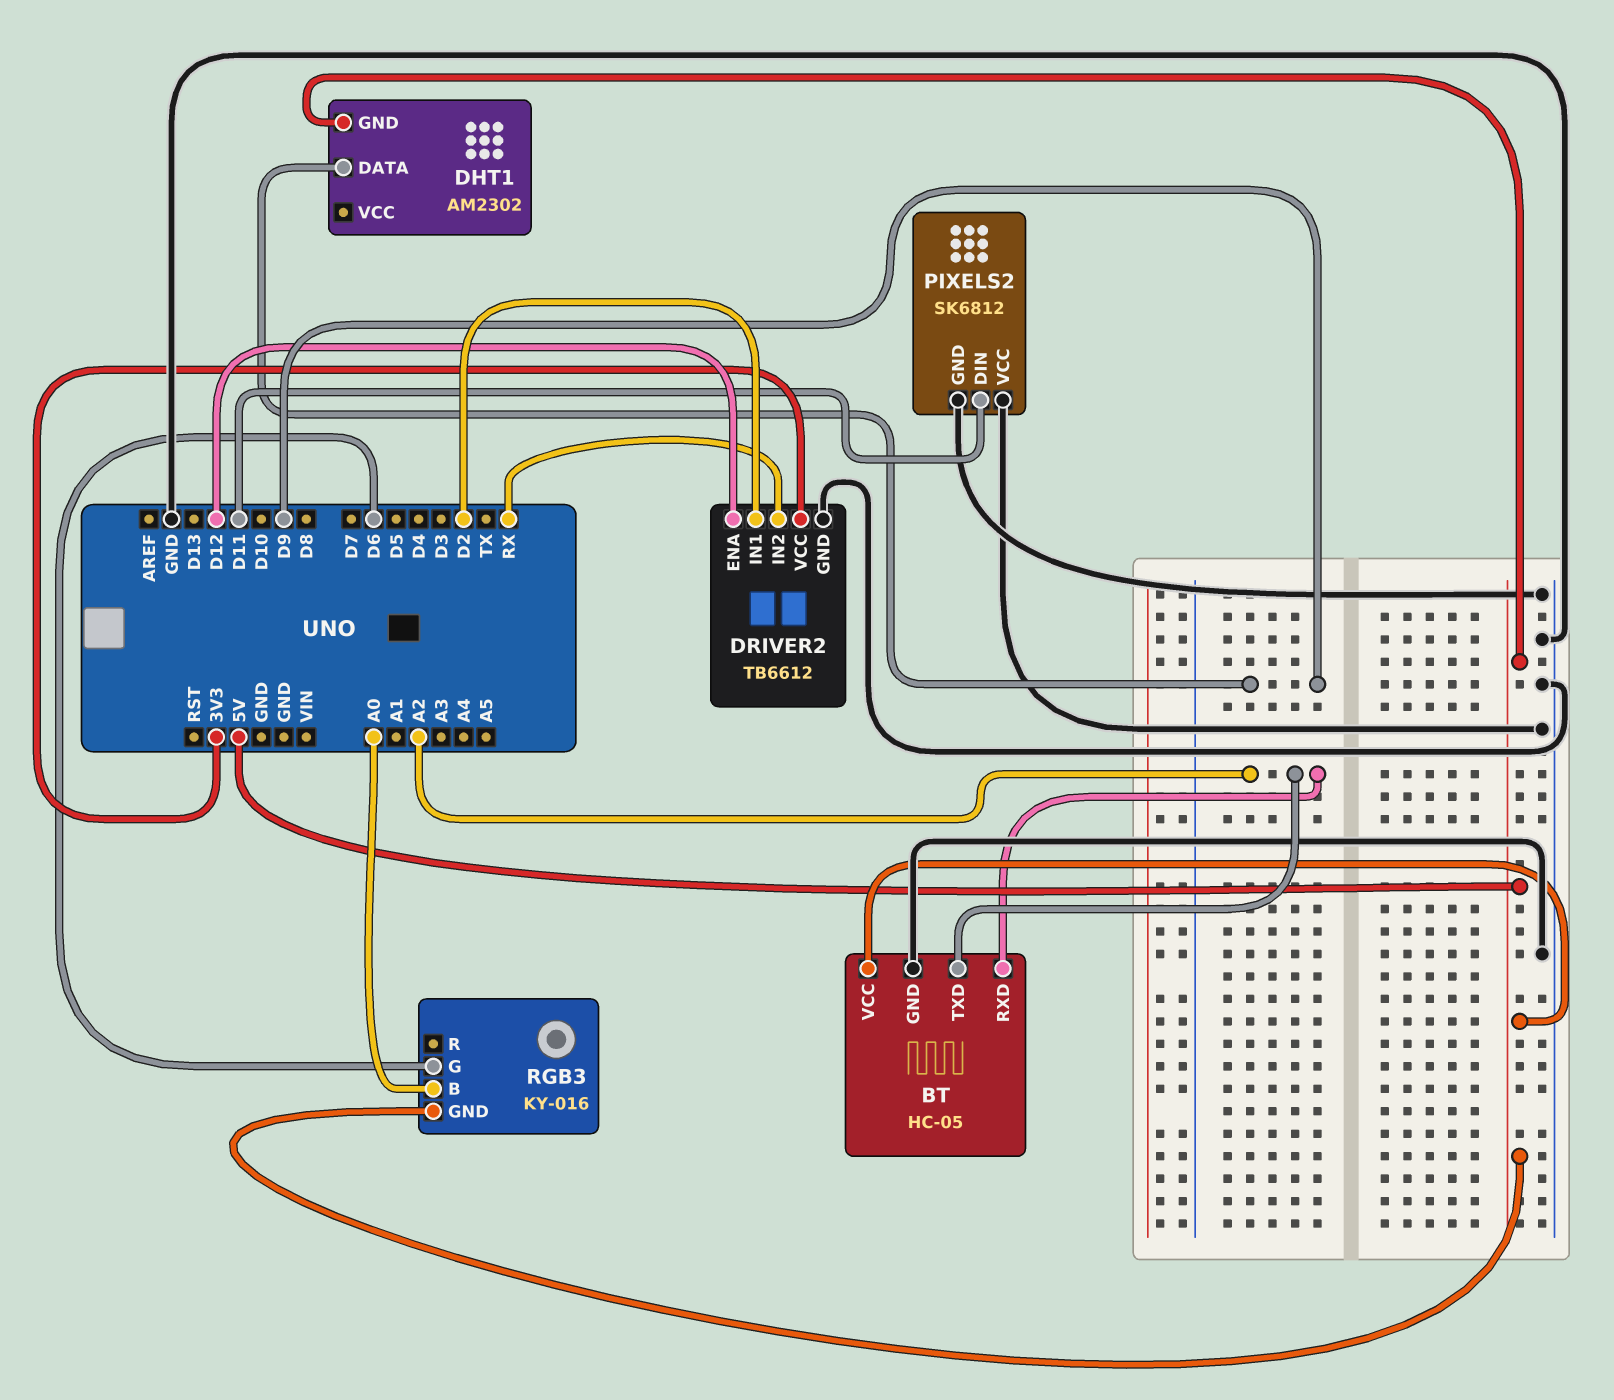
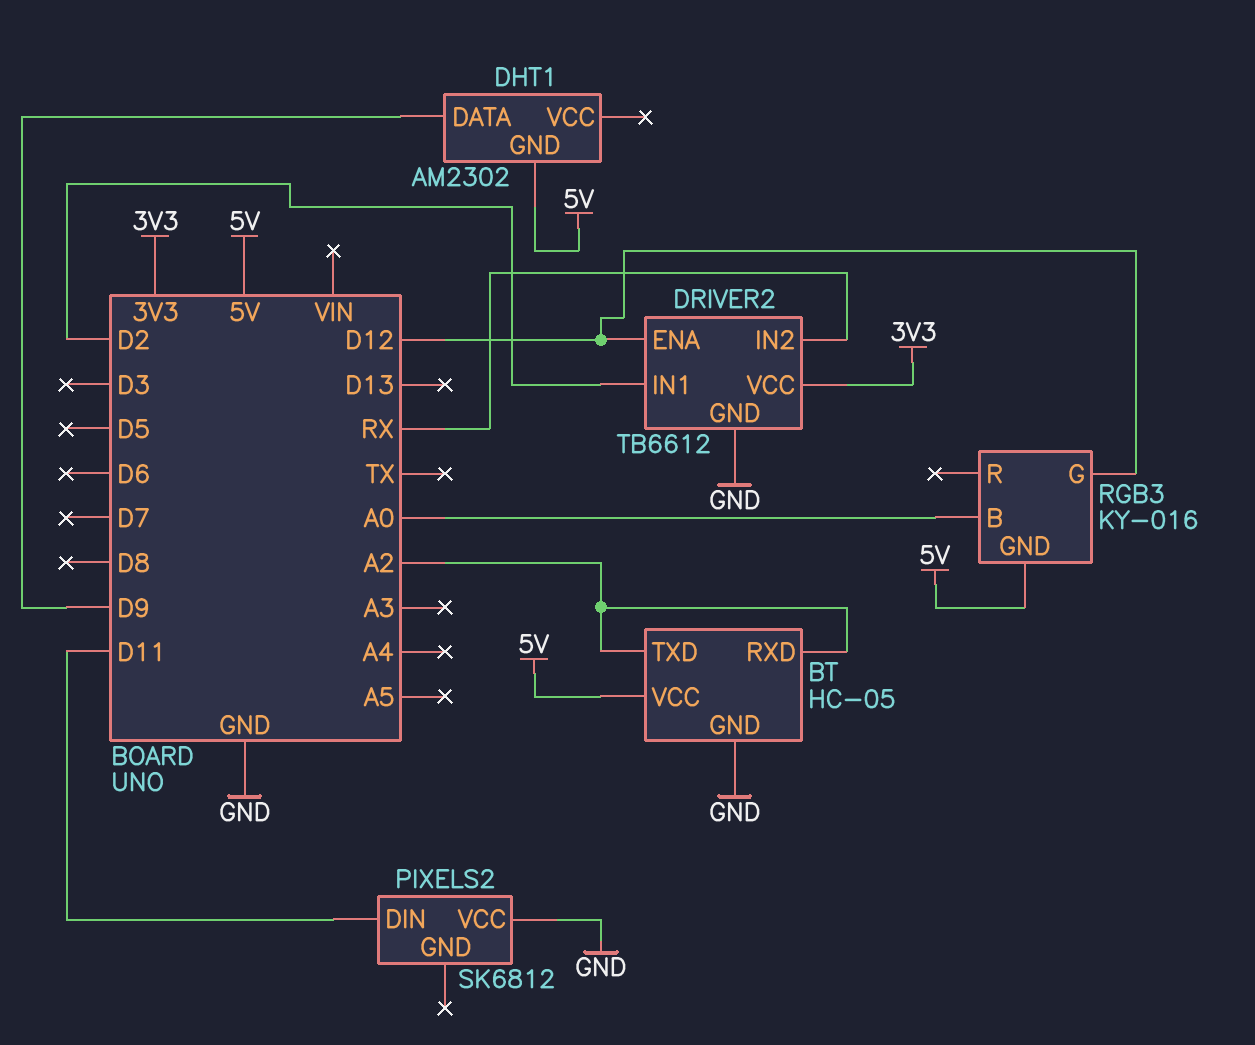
PIXELS2 pin GND: GND -> none
RGB3 pin G: D6 -> D12

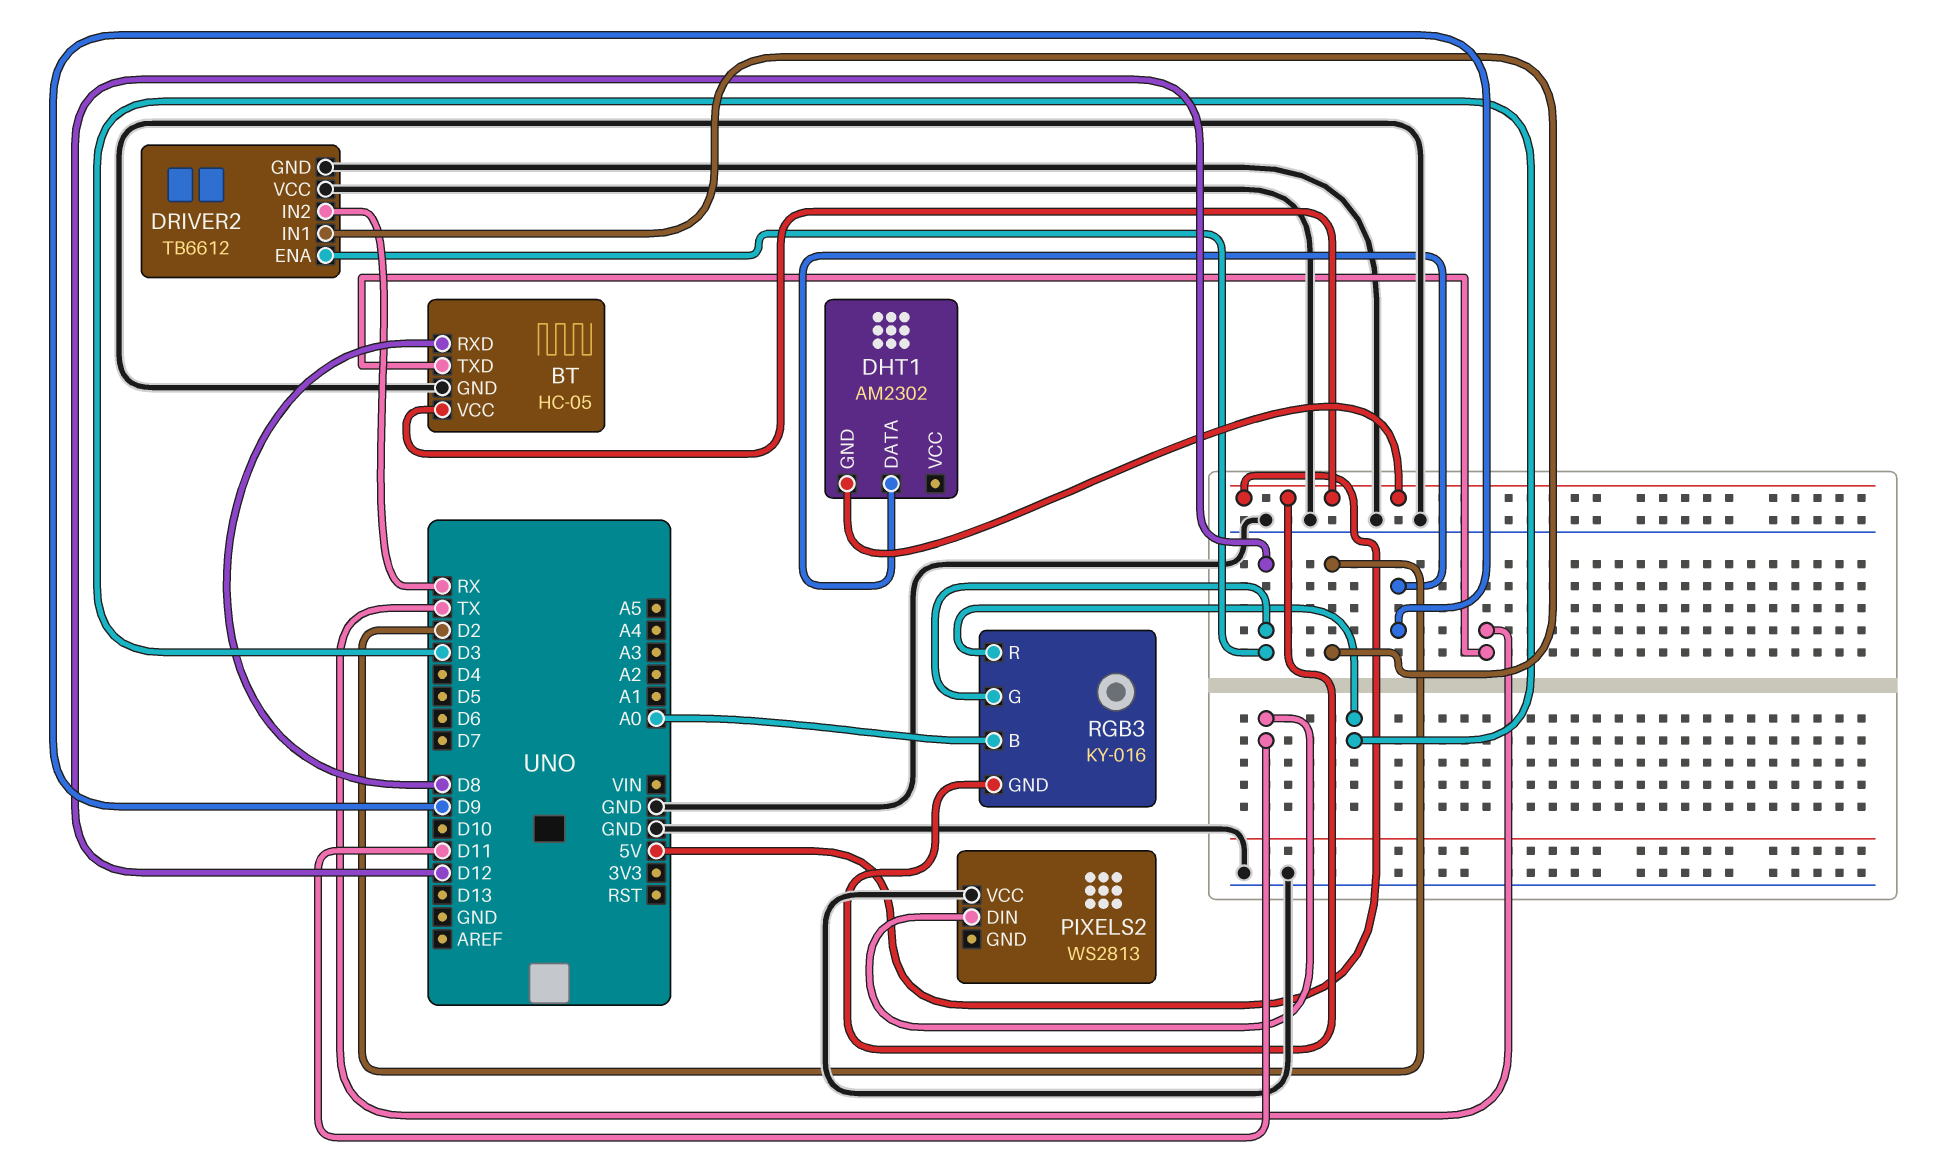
BT pin RXD: A2 -> D8
BT pin TXD: A2 -> TX
DRIVER2 pin VCC: 3V3 -> GND
PIXELS2: SK6812 -> WS2813
RGB3 pin R: none -> D3

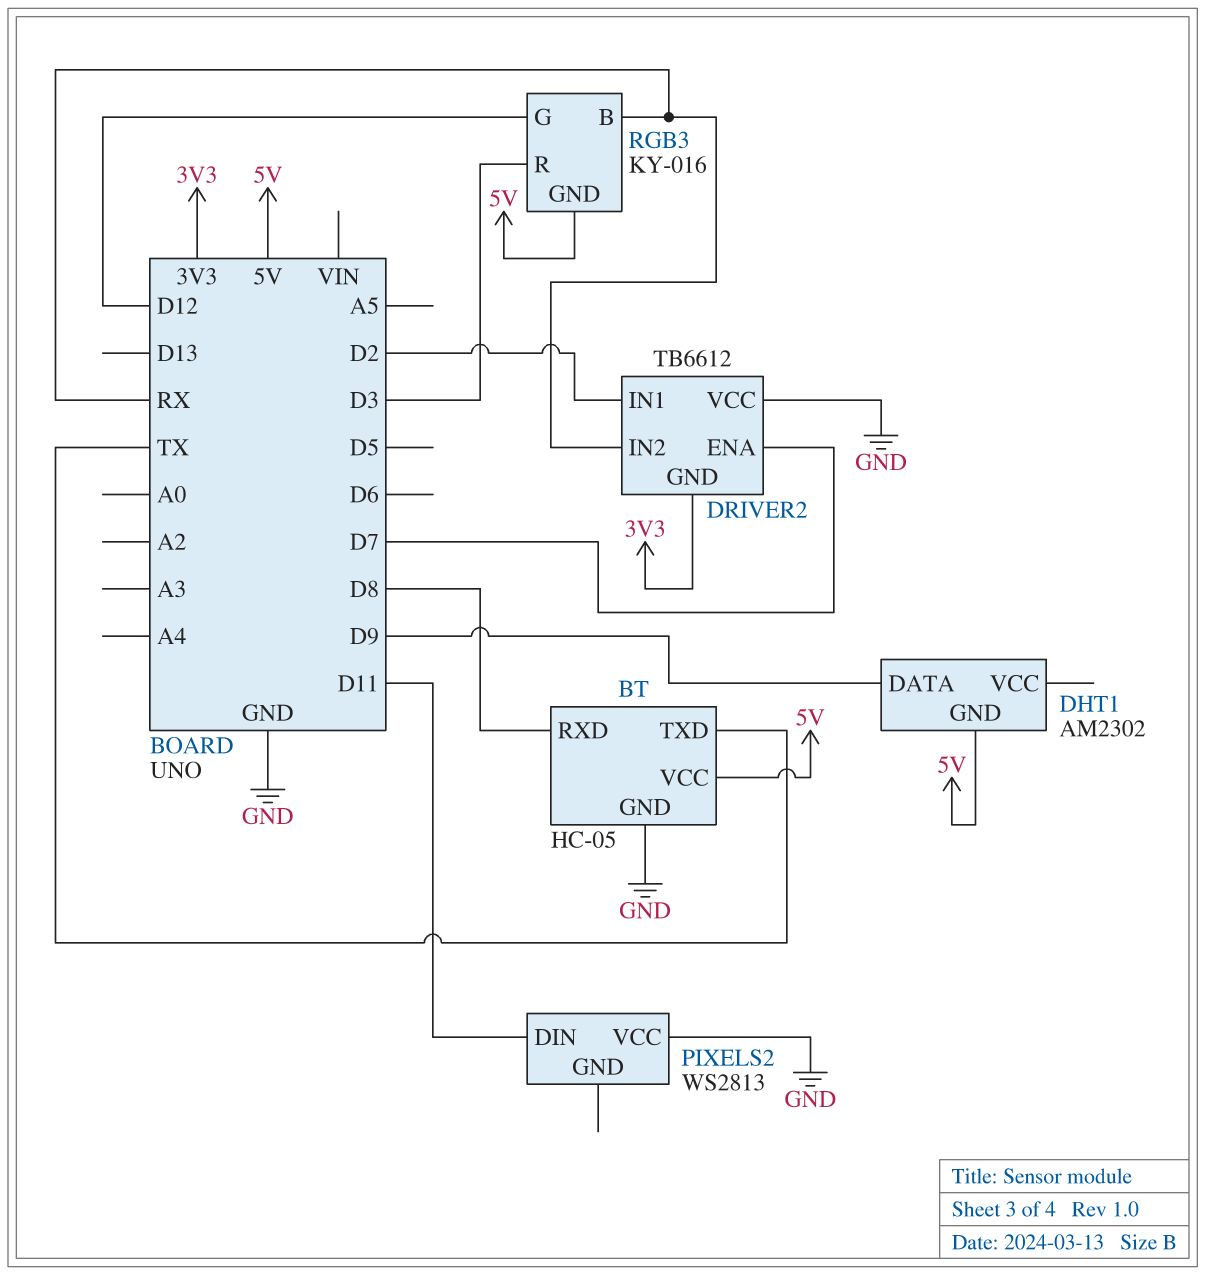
DRIVER2 pin ENA: D12 -> D7
DRIVER2 pin GND: GND -> 3V3
RGB3 pin B: A0 -> RX

